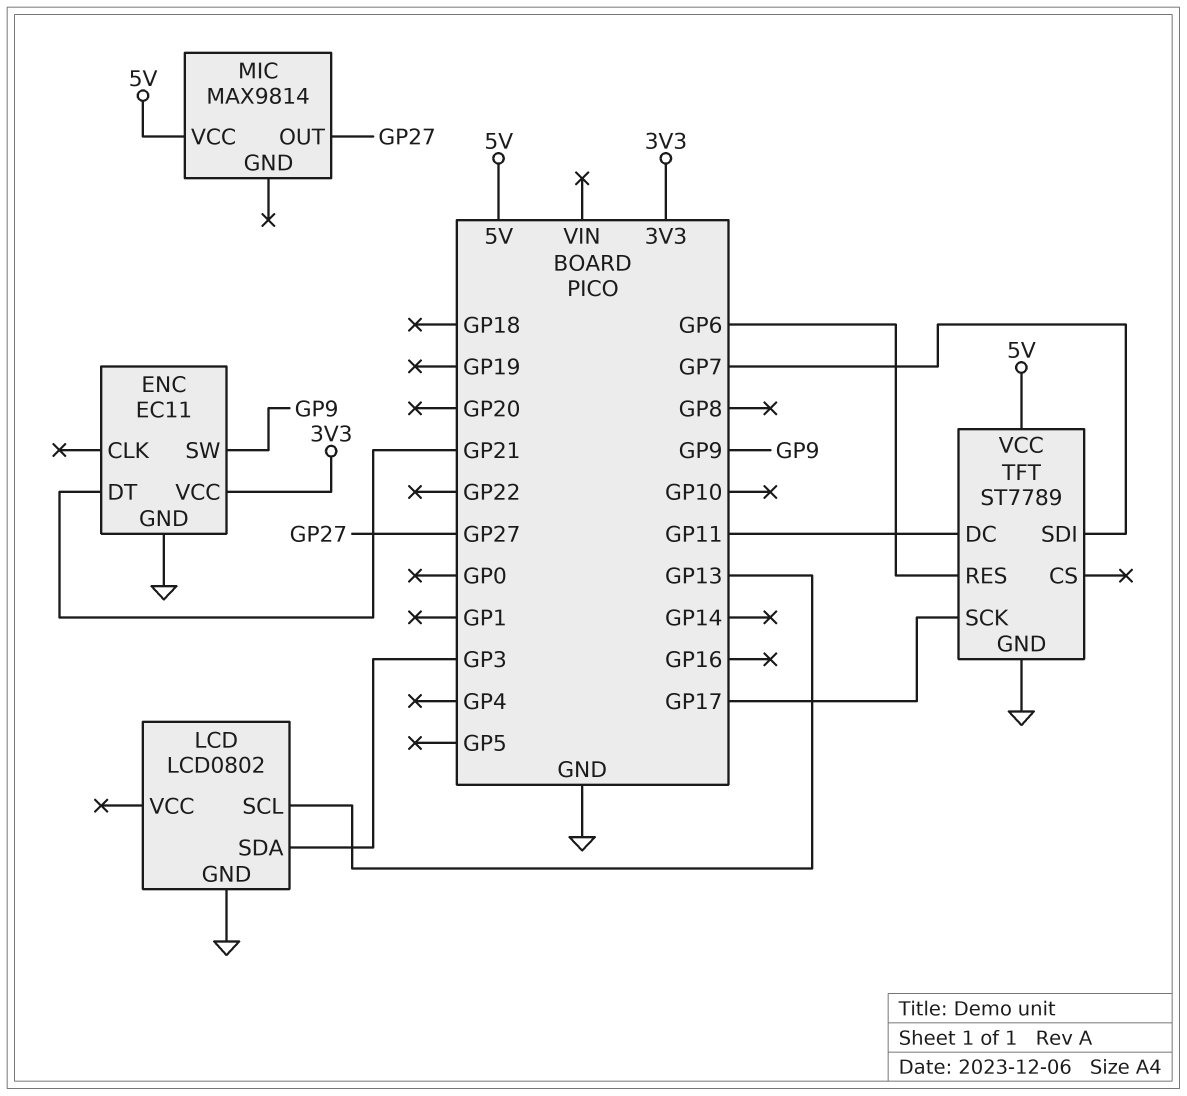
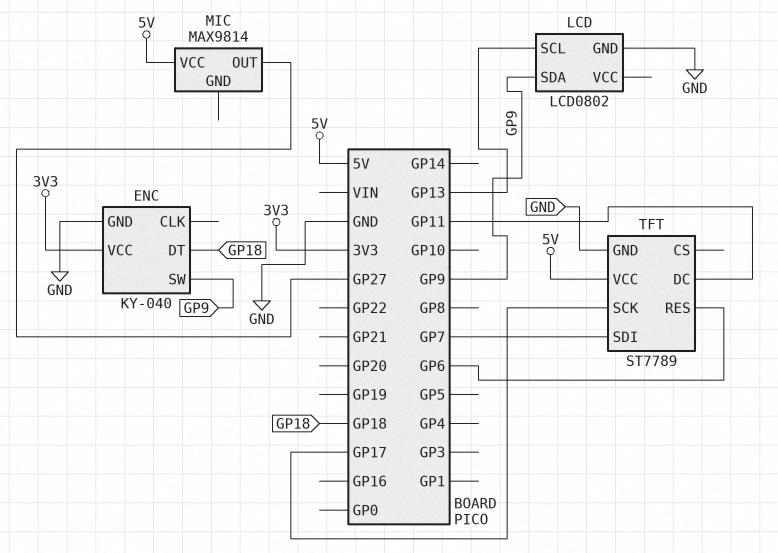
ENC: EC11 -> KY-040
ENC pin DT: GP21 -> GP18
LCD pin SDA: GP3 -> GP9

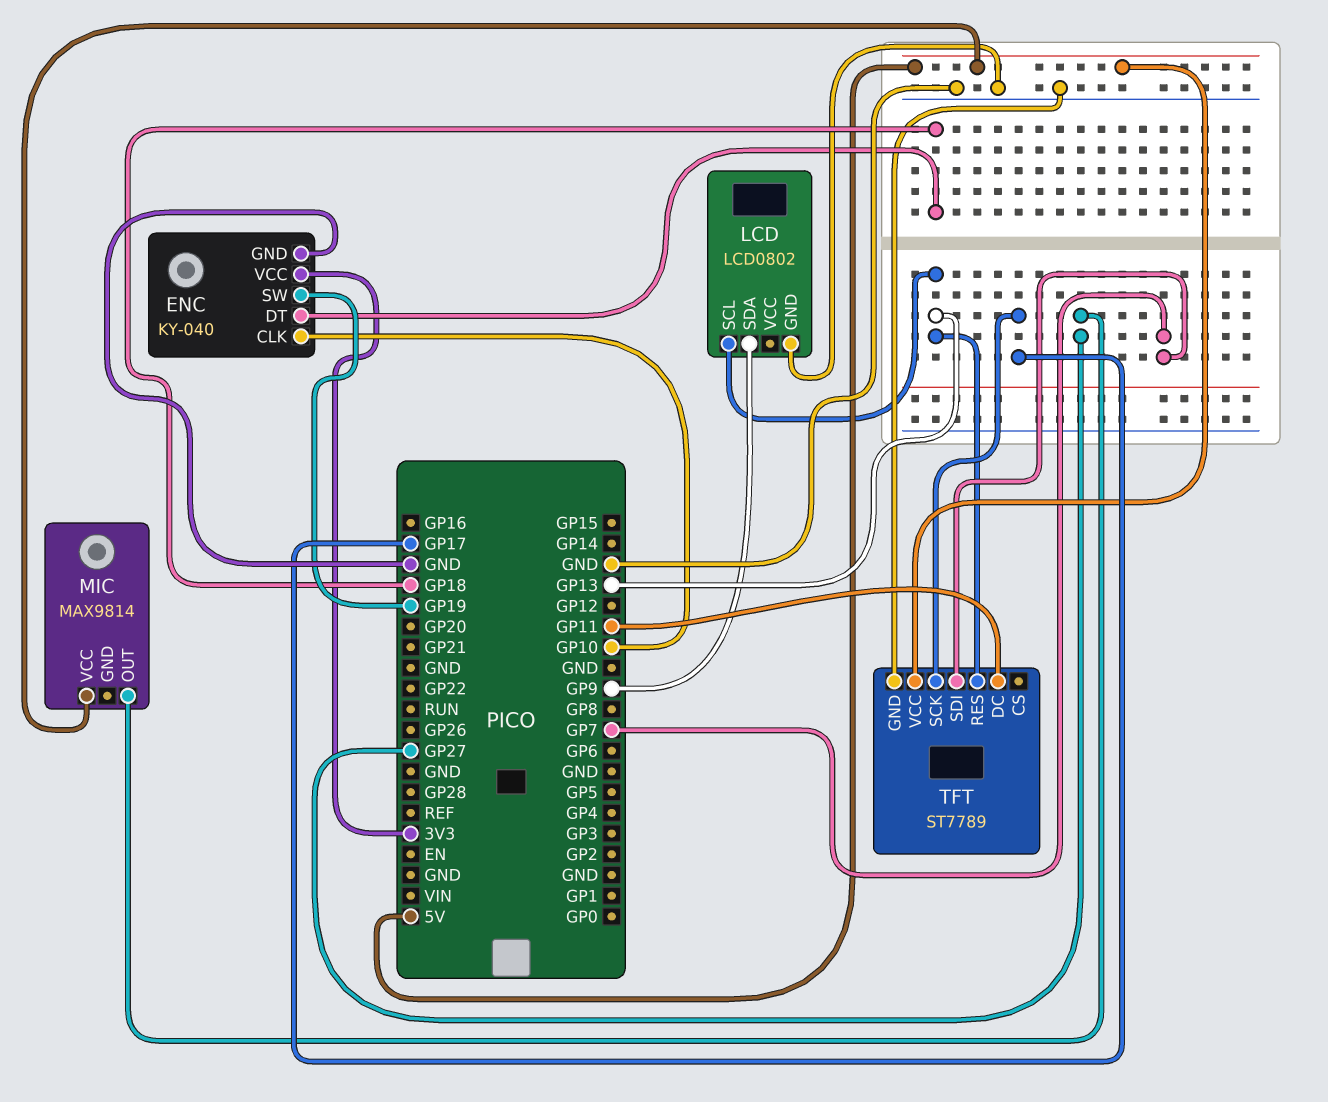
ENC pin CLK: none -> GP10
ENC pin SW: GP9 -> GP19
TFT pin RES: GP6 -> GP13

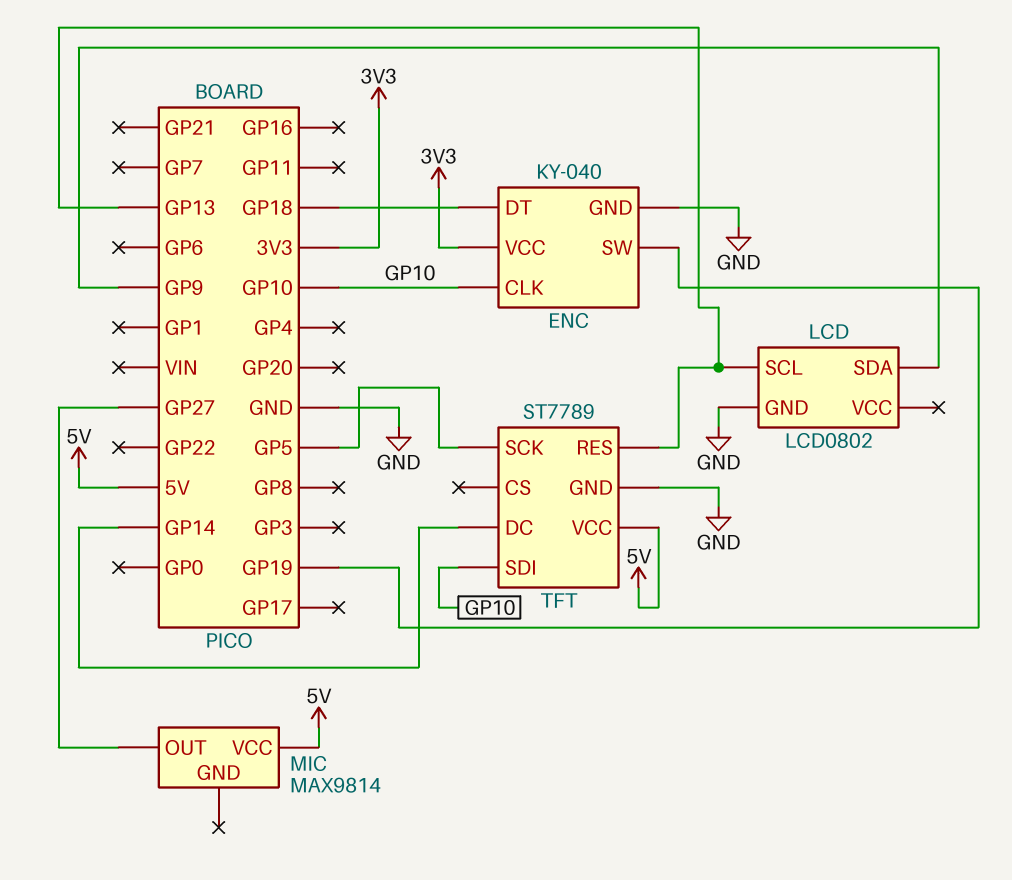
TFT pin DC: GP11 -> GP14
TFT pin SCK: GP17 -> GP5
TFT pin SDI: GP7 -> GP10

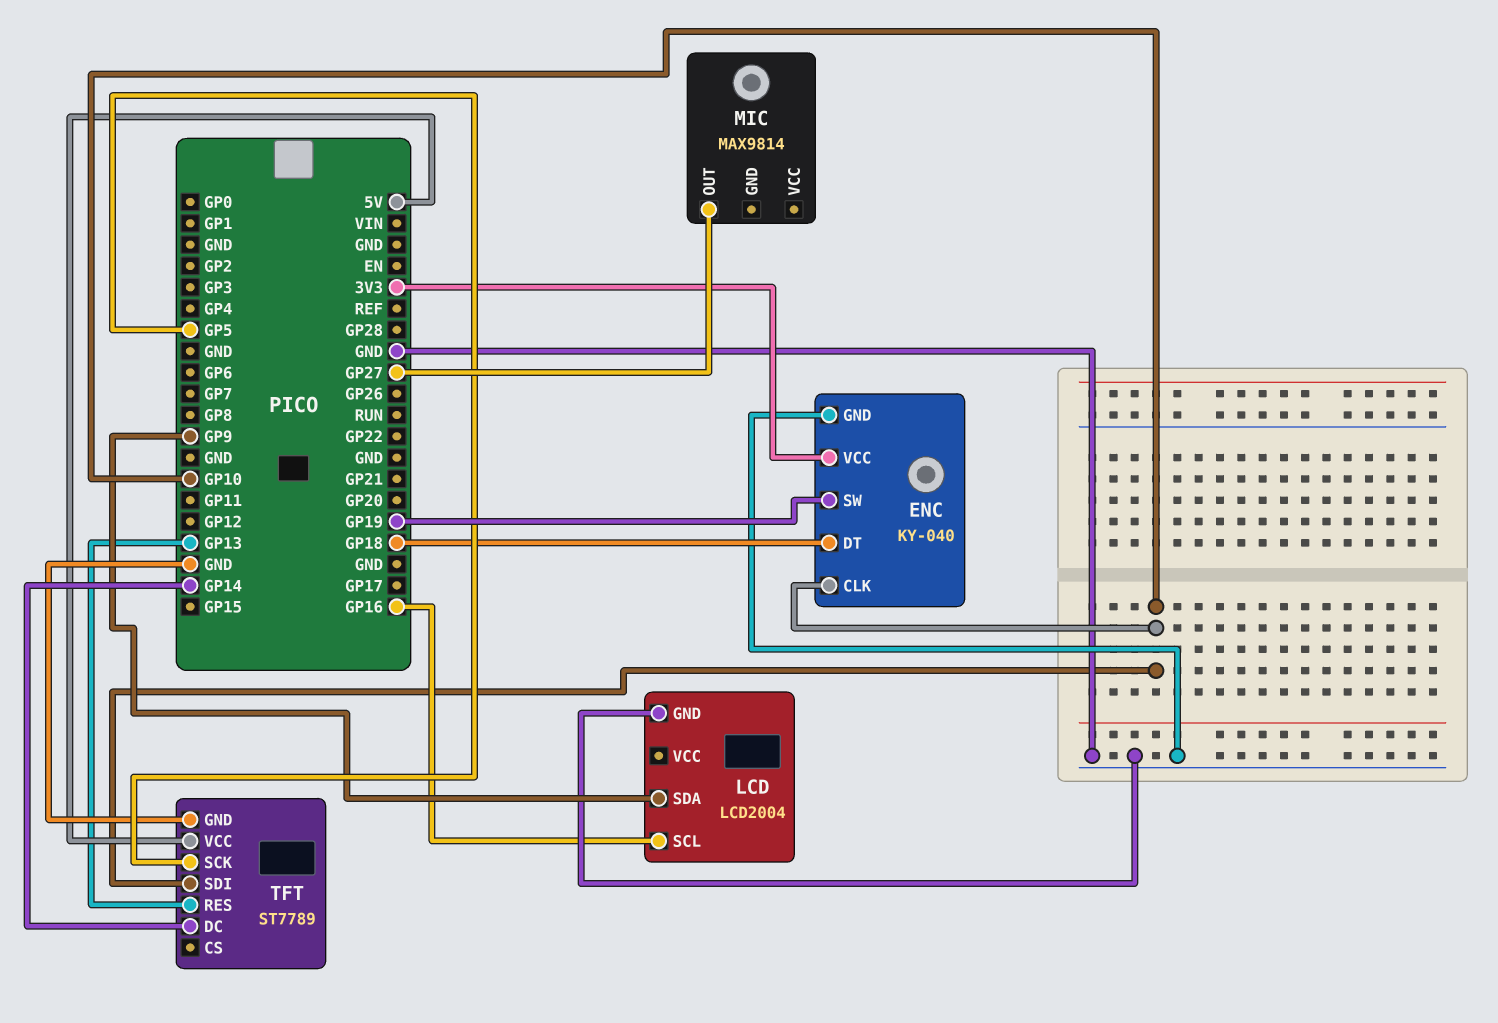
LCD: LCD0802 -> LCD2004
LCD pin SCL: GP13 -> GP16
MIC pin VCC: 5V -> none

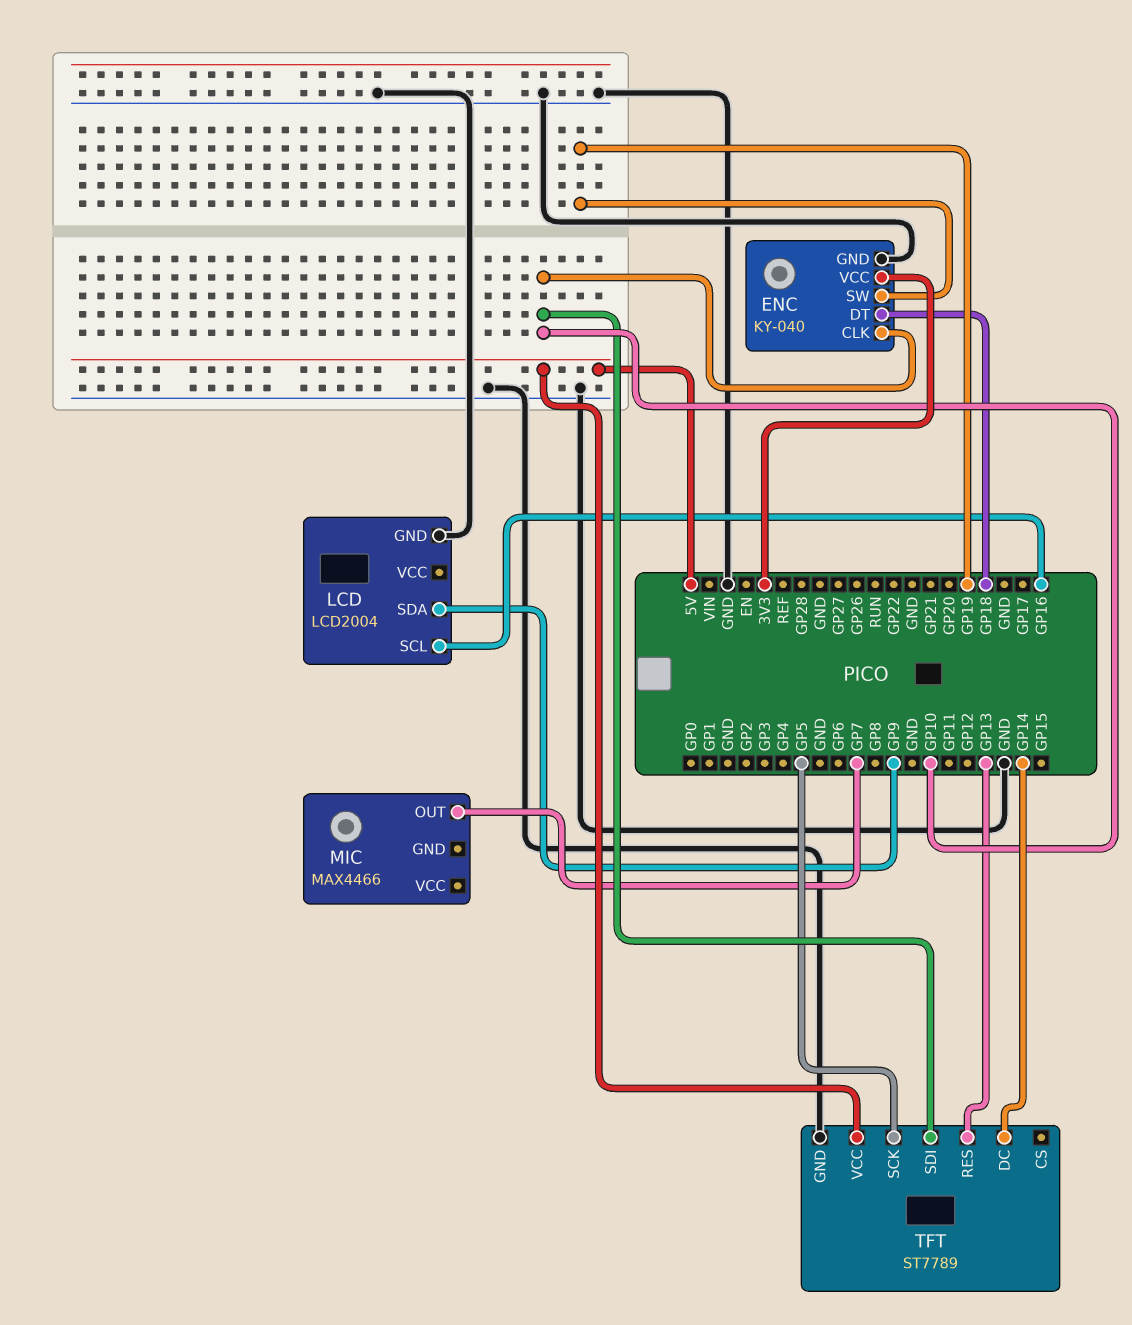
MIC: MAX9814 -> MAX4466
MIC pin OUT: GP27 -> GP7

